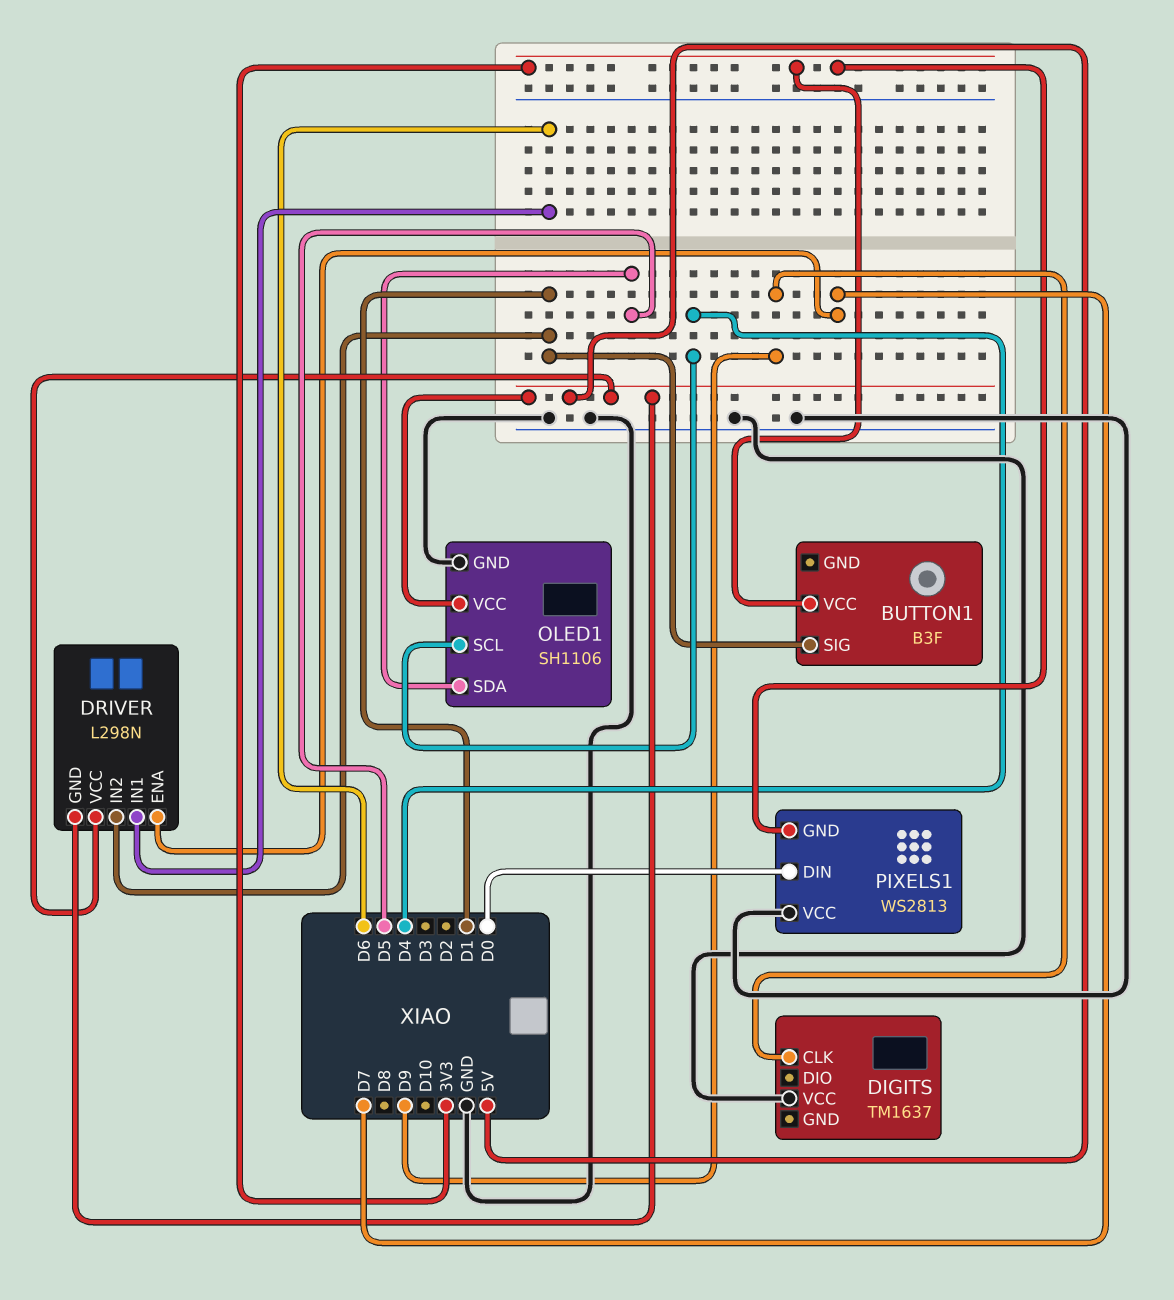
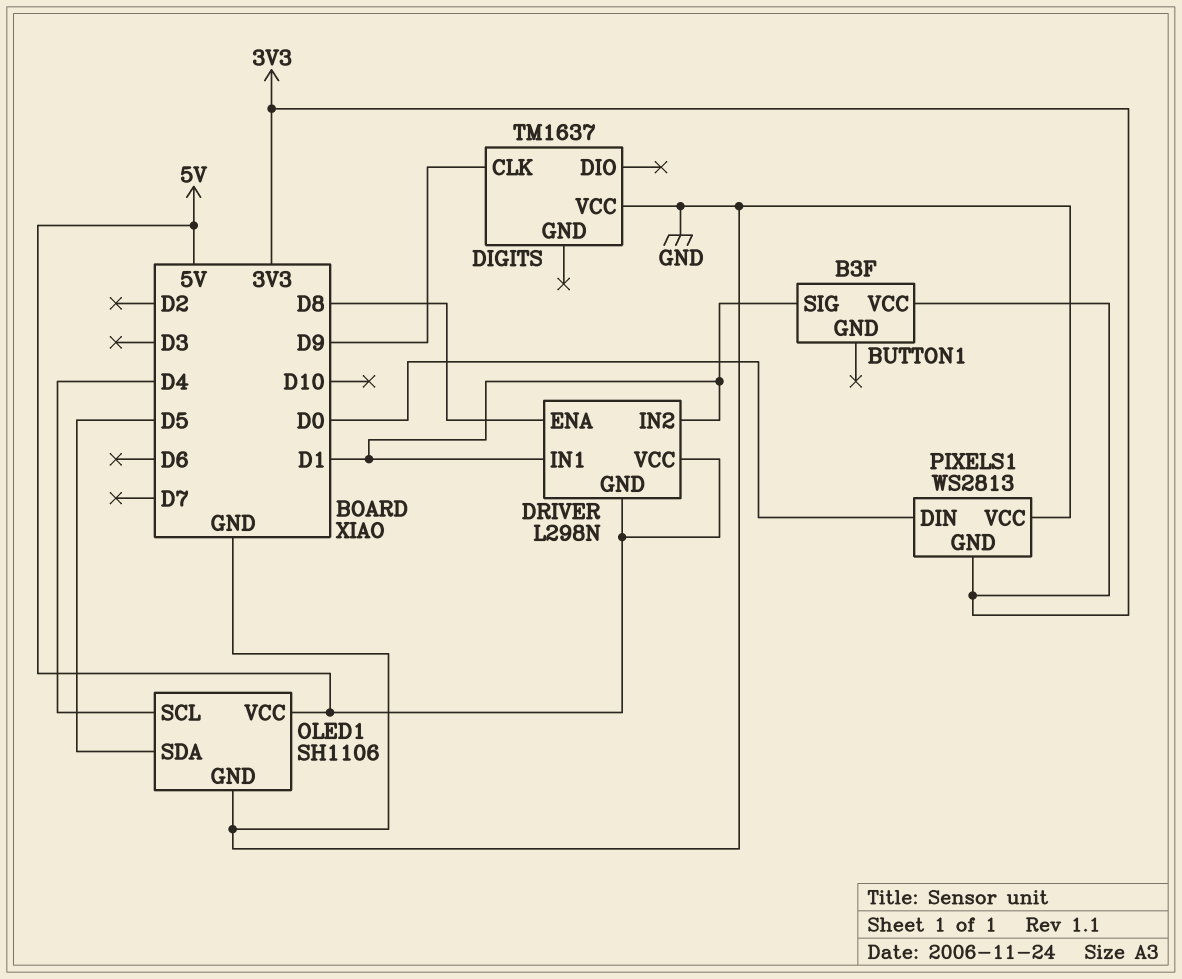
DRIVER pin ENA: D7 -> D8
DRIVER pin IN1: D6 -> D1

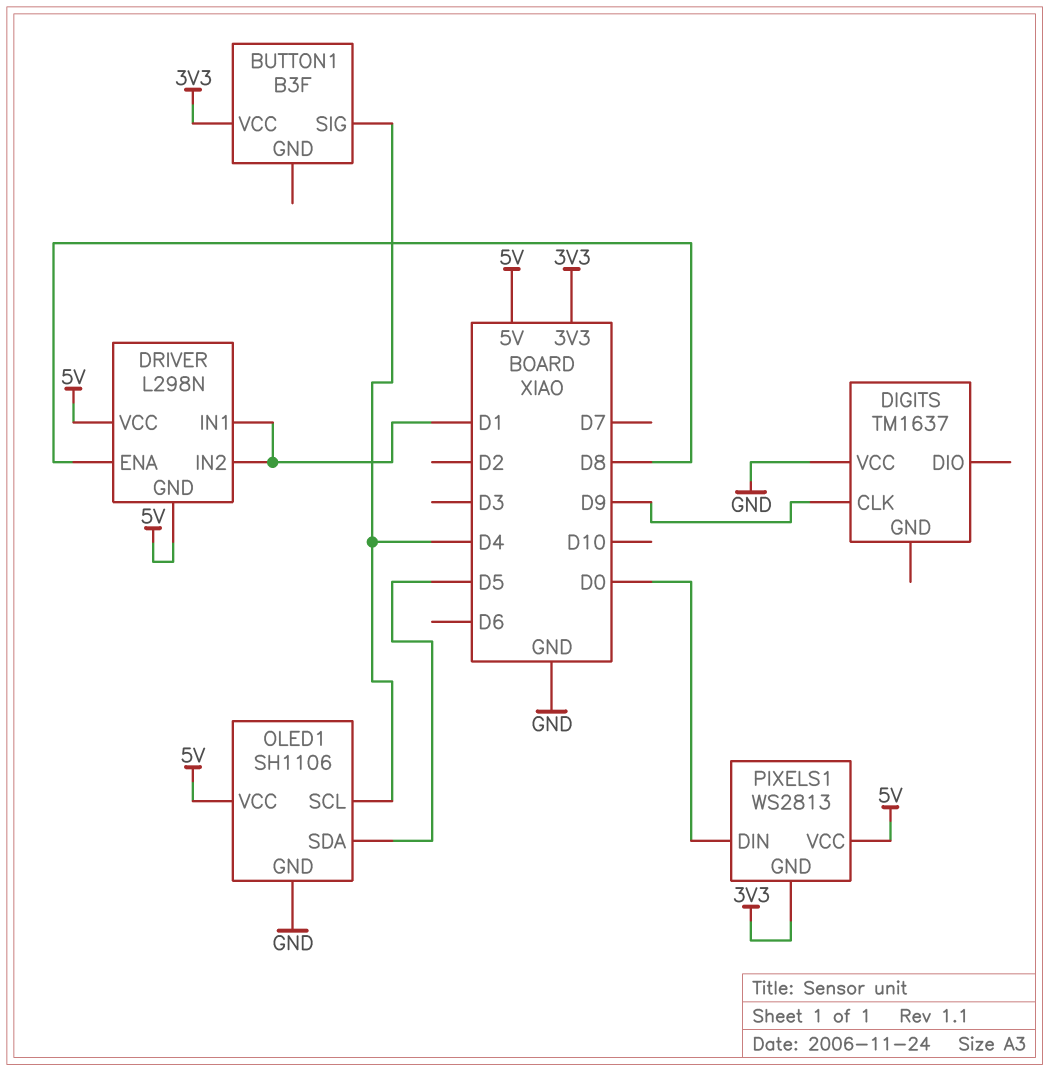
BUTTON1 pin SIG: D1 -> D4
PIXELS1 pin VCC: GND -> 5V

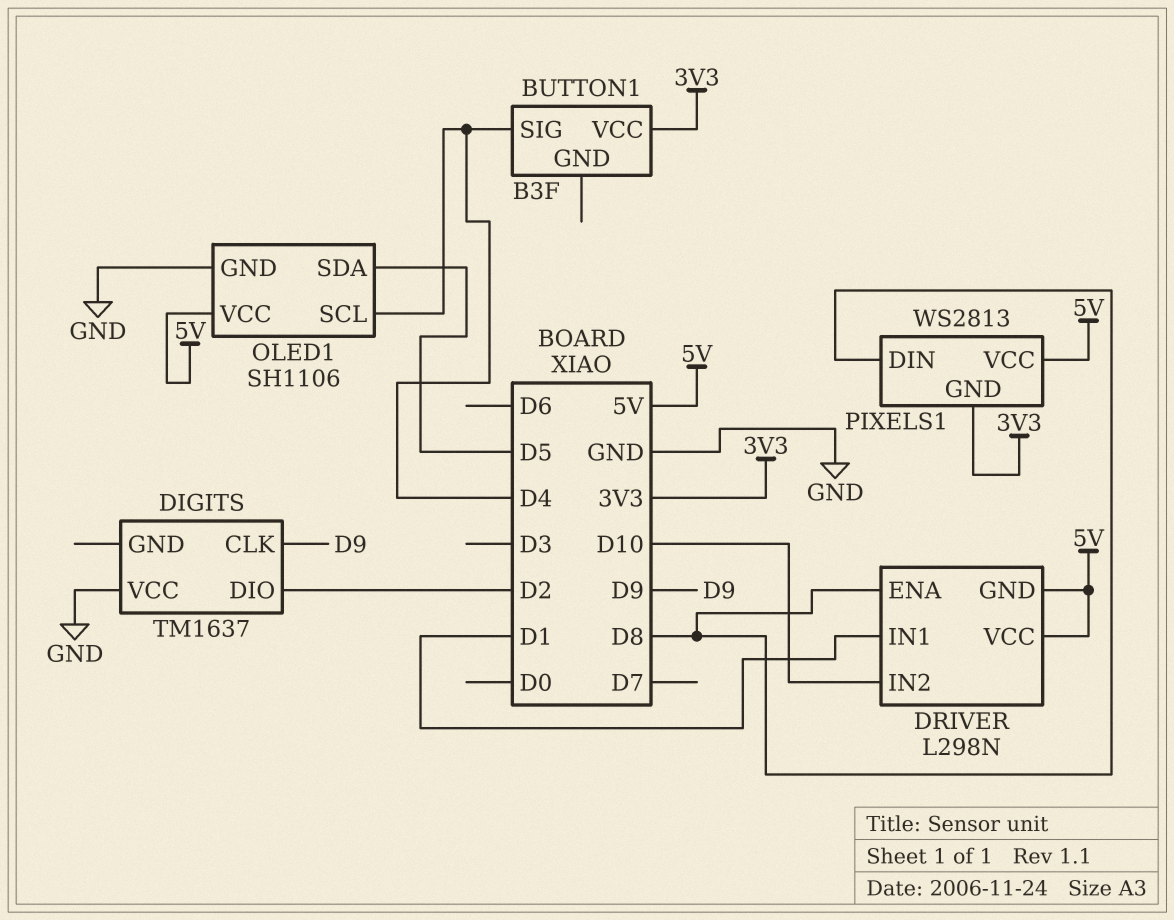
DIGITS pin DIO: none -> D2
DRIVER pin IN2: D1 -> D10
PIXELS1 pin DIN: D0 -> D8

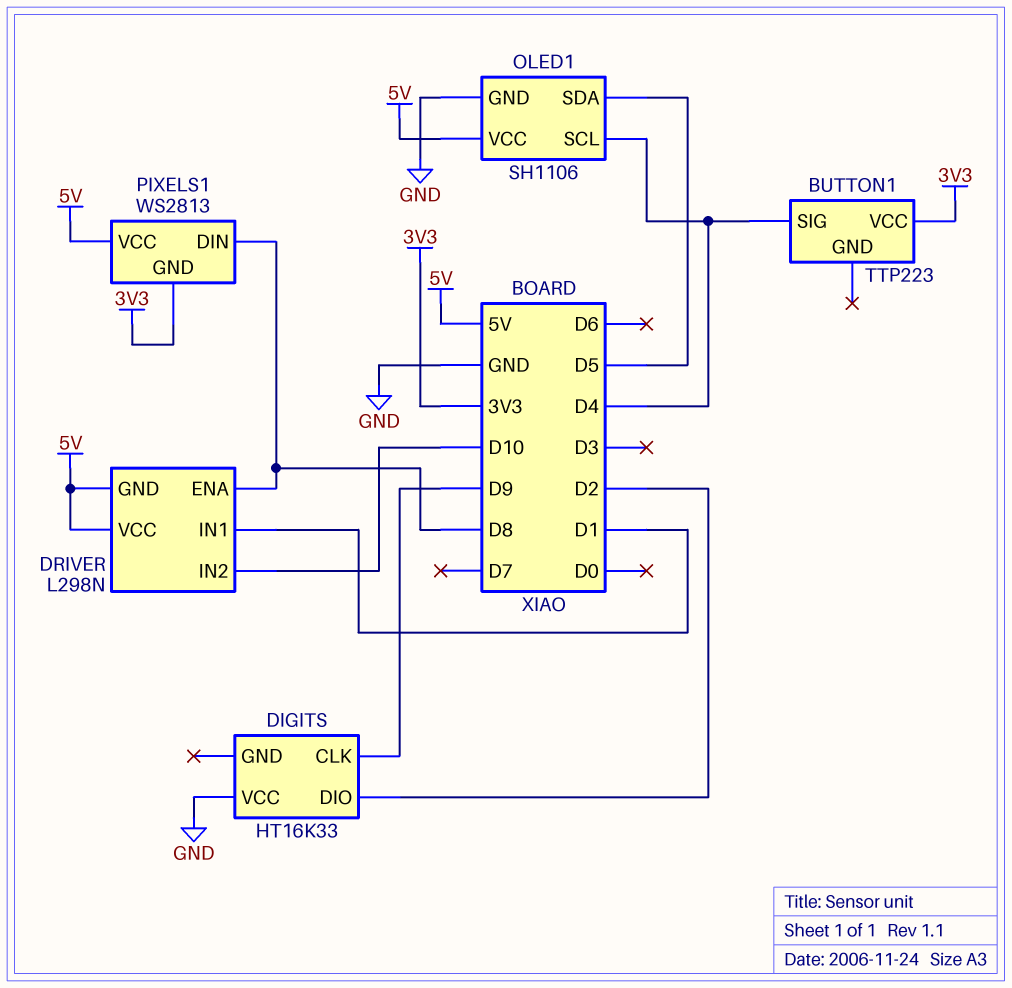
BUTTON1: B3F -> TTP223
DIGITS: TM1637 -> HT16K33

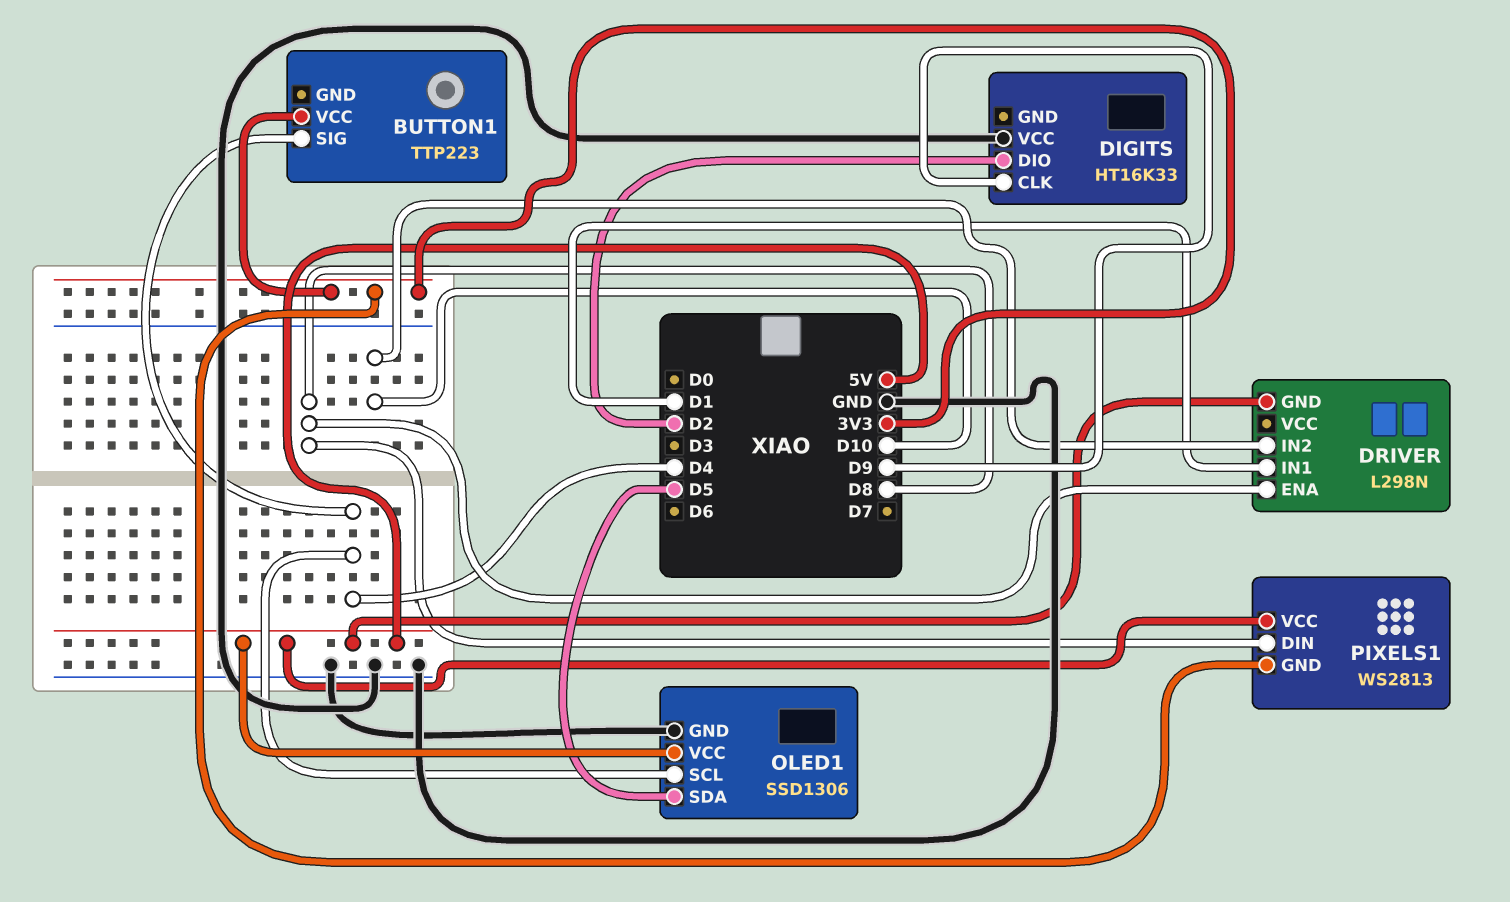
DRIVER pin VCC: 5V -> none
OLED1: SH1106 -> SSD1306

